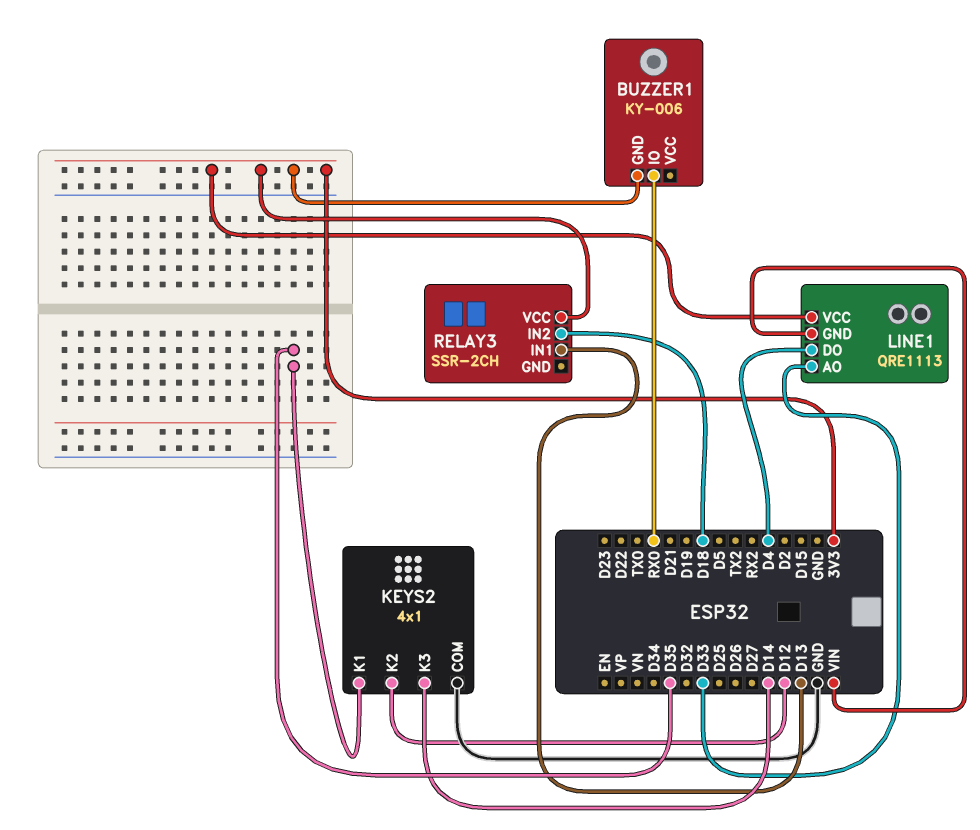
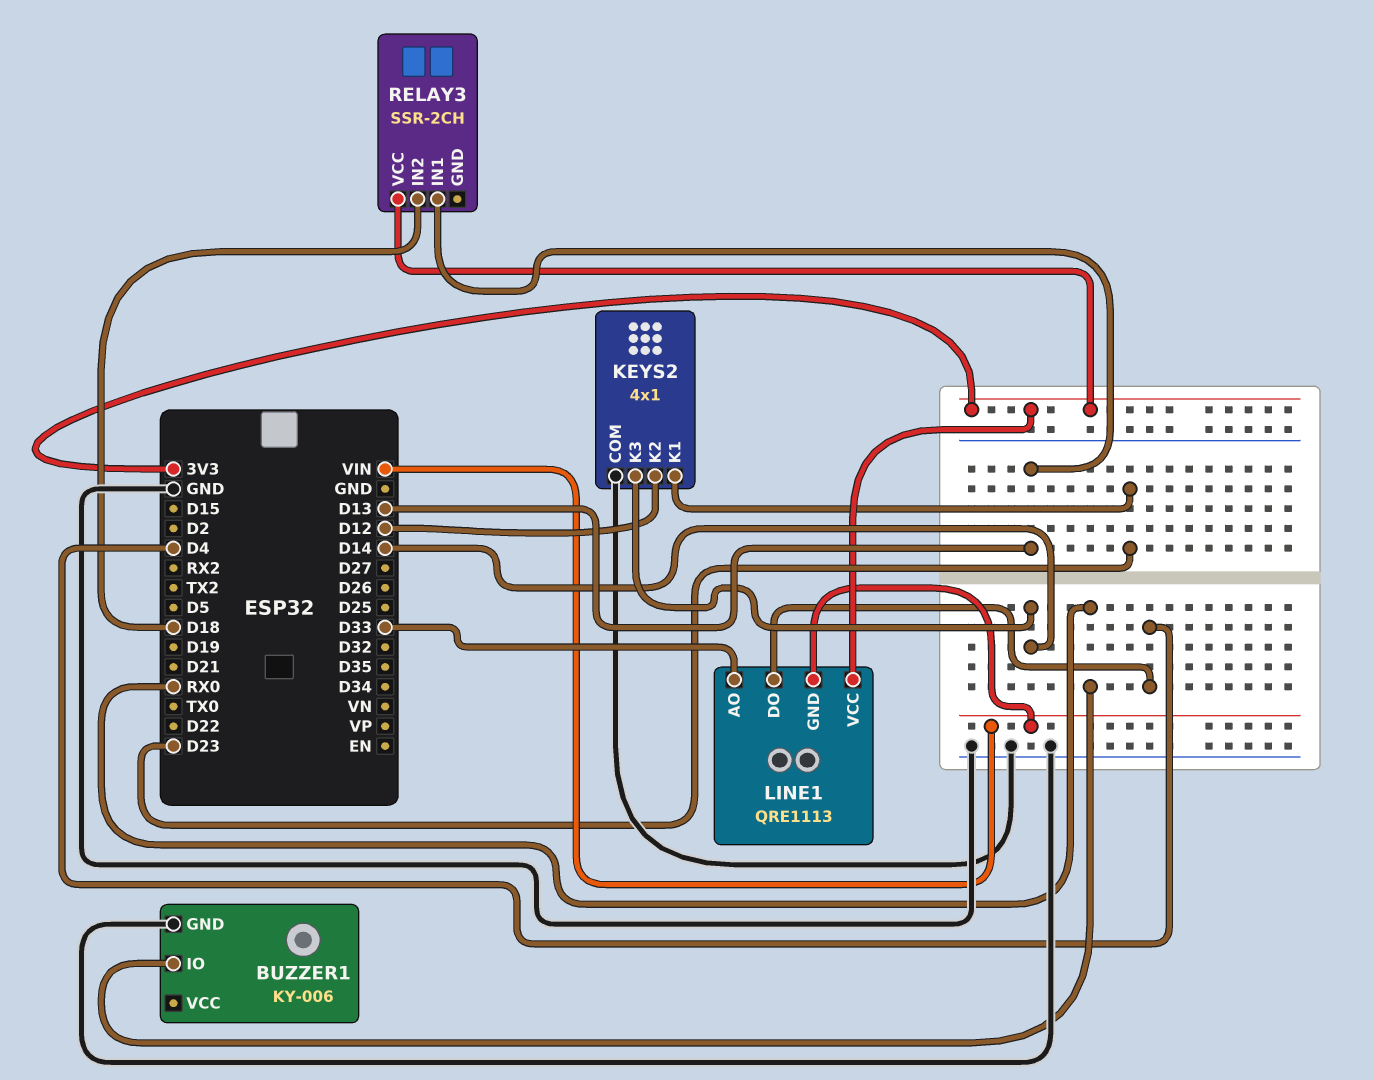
BUZZER1 pin GND: 3V3 -> GND
KEYS2 pin K1: D35 -> D23

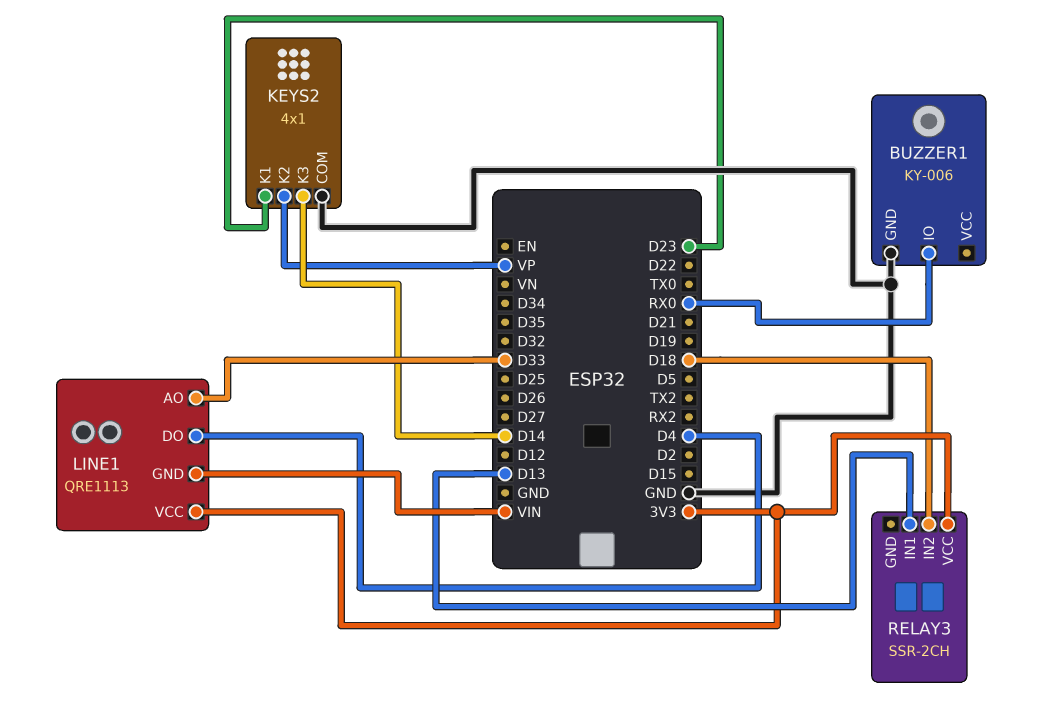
KEYS2 pin K2: D12 -> VP

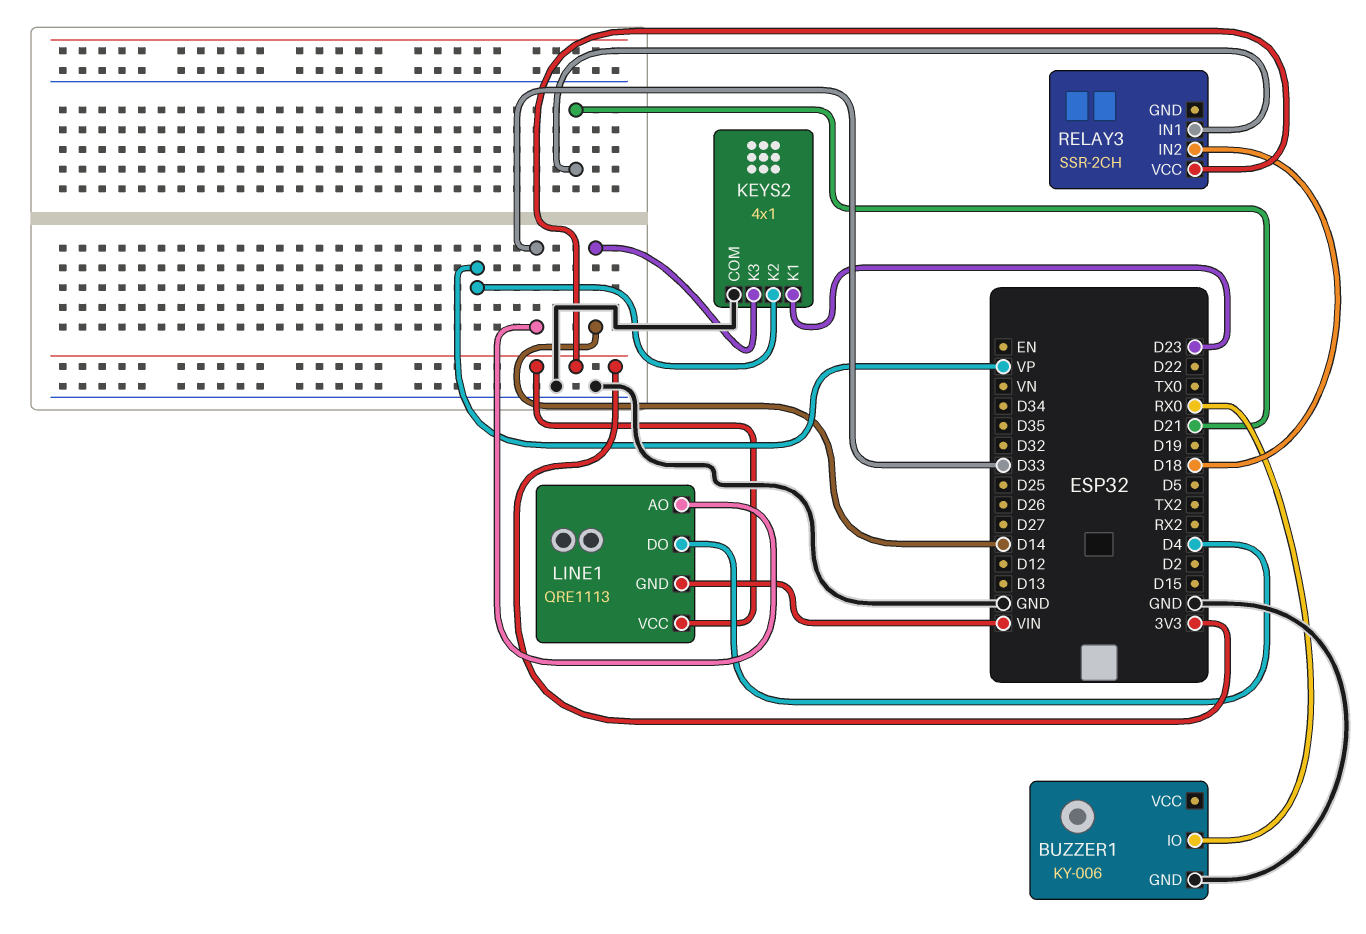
RELAY3 pin IN1: D13 -> D21

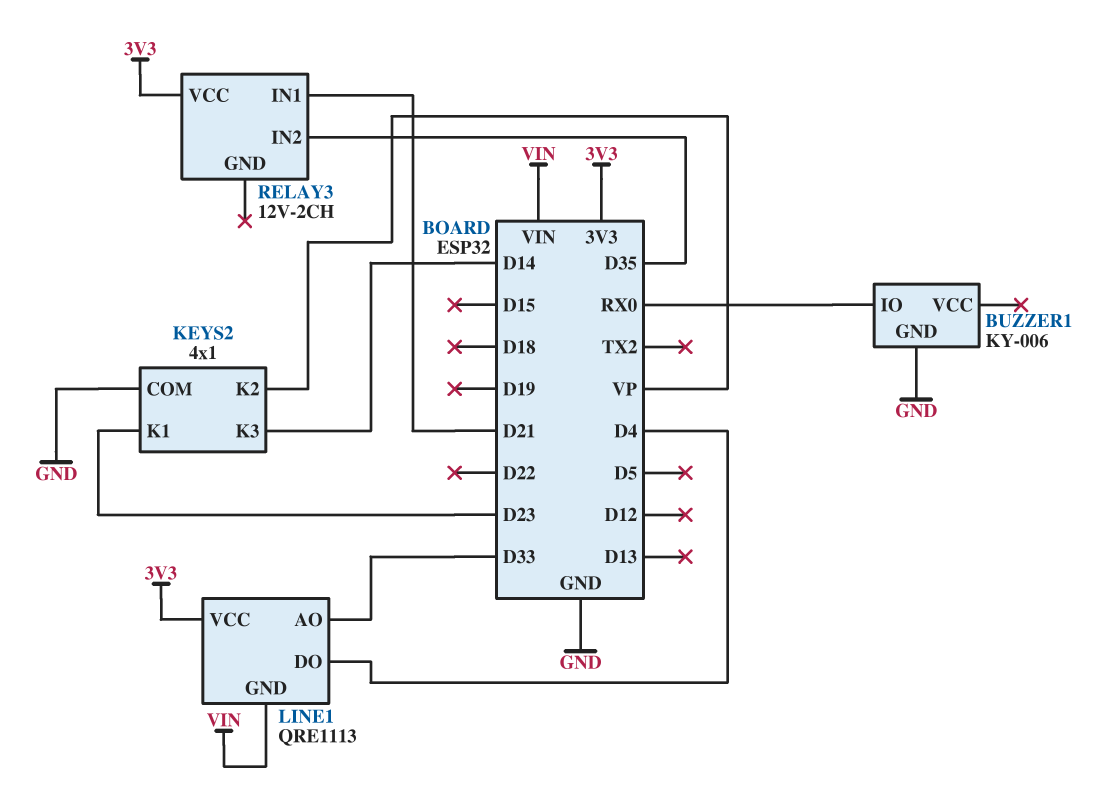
RELAY3: SSR-2CH -> 12V-2CH
RELAY3 pin IN2: D18 -> D35

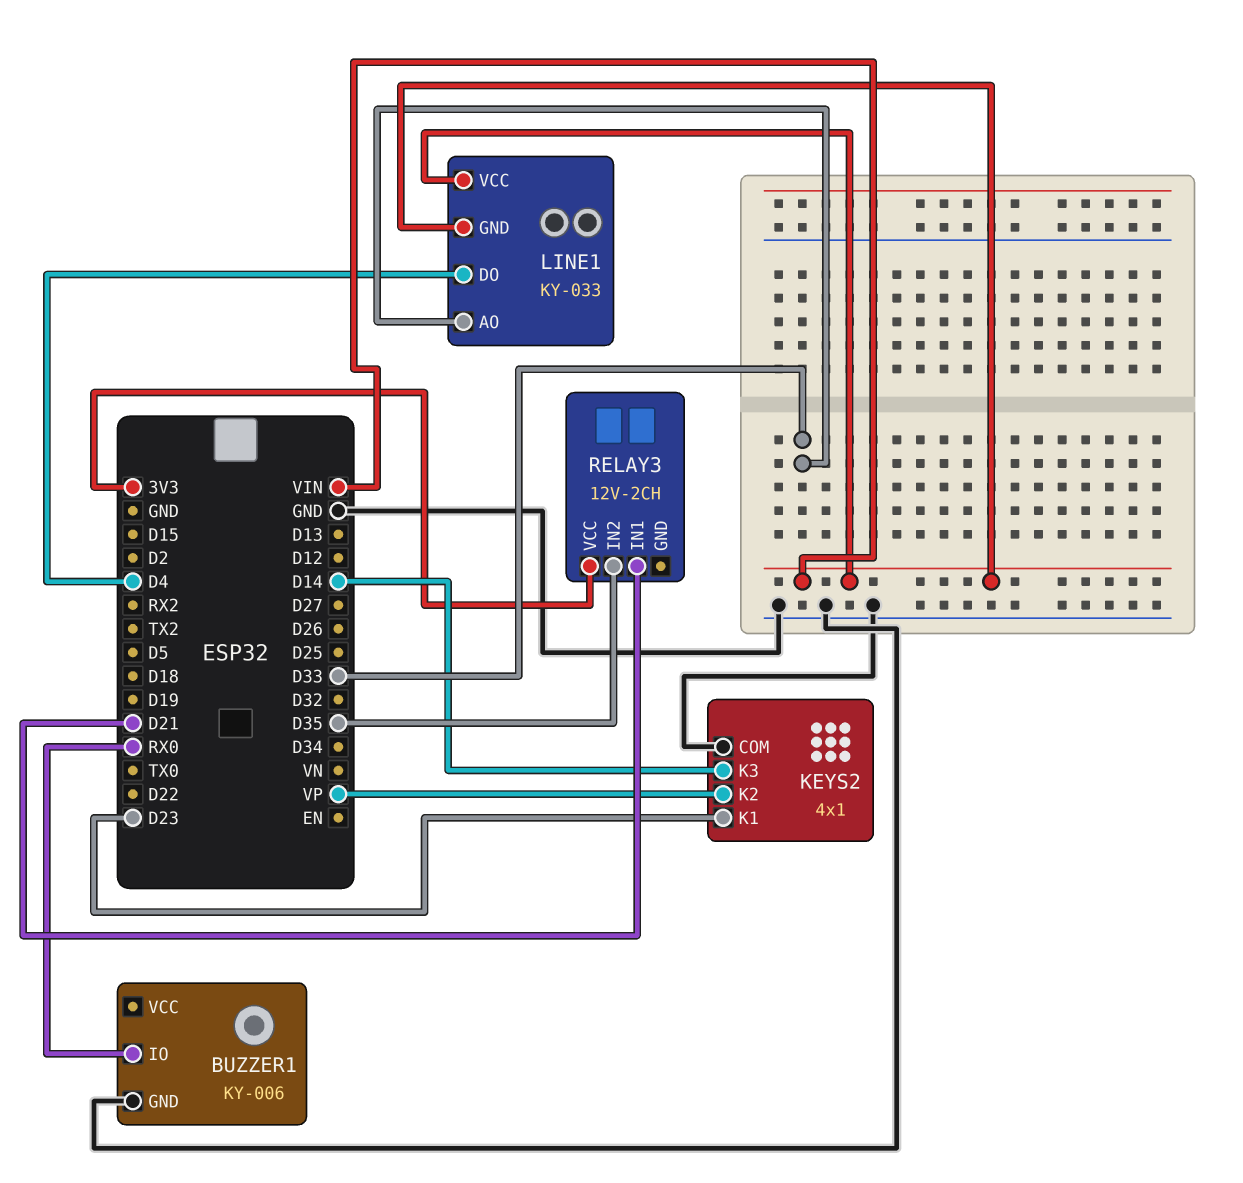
LINE1: QRE1113 -> KY-033
LINE1 pin VCC: 3V3 -> VIN

